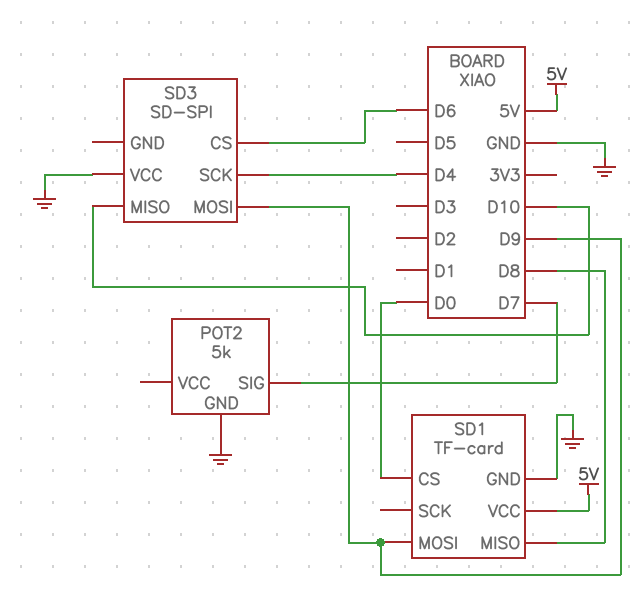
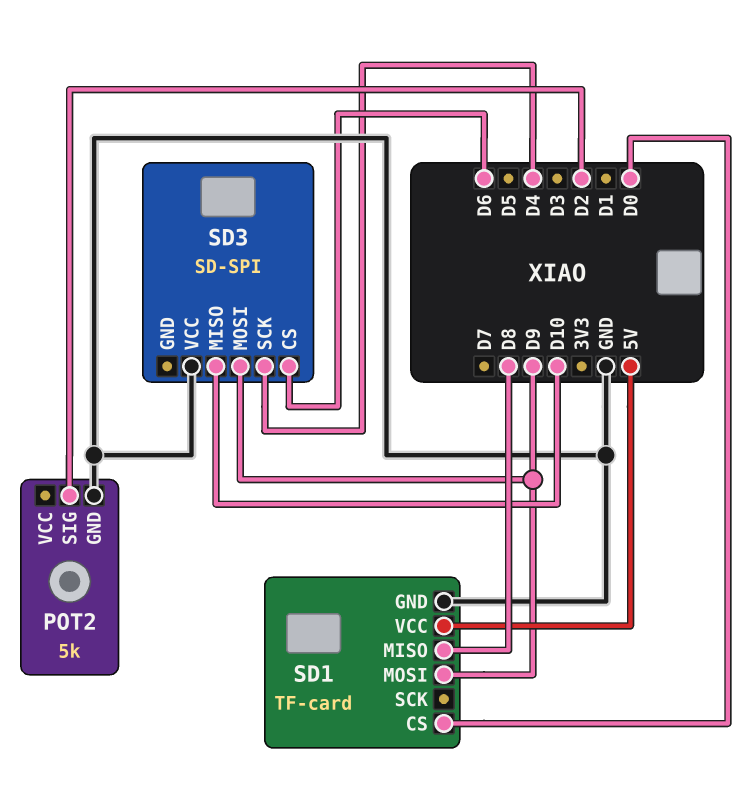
POT2 pin SIG: D7 -> D2

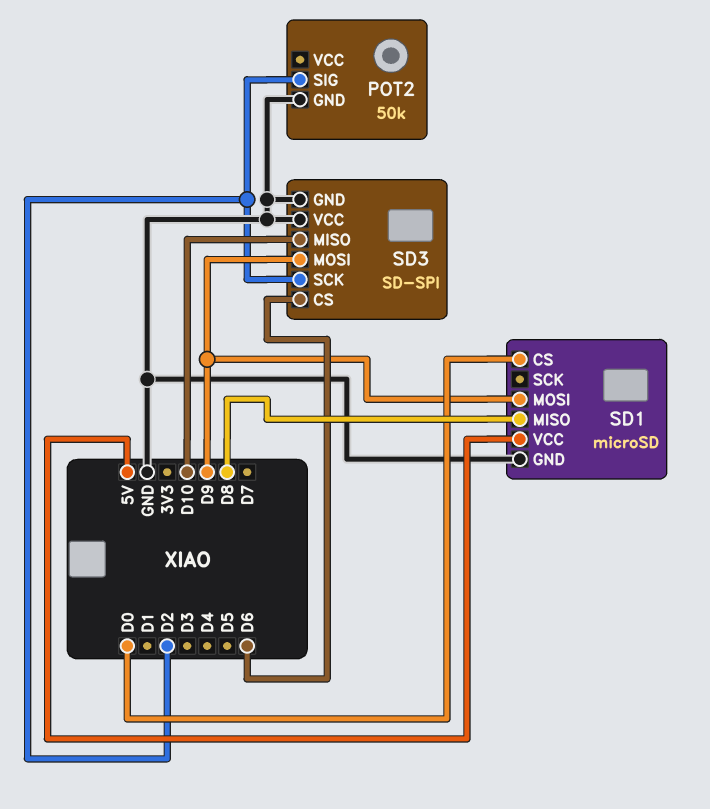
POT2: 5k -> 50k
SD1: TF-card -> microSD
SD3 pin GND: none -> GND
SD3 pin SCK: D4 -> D2

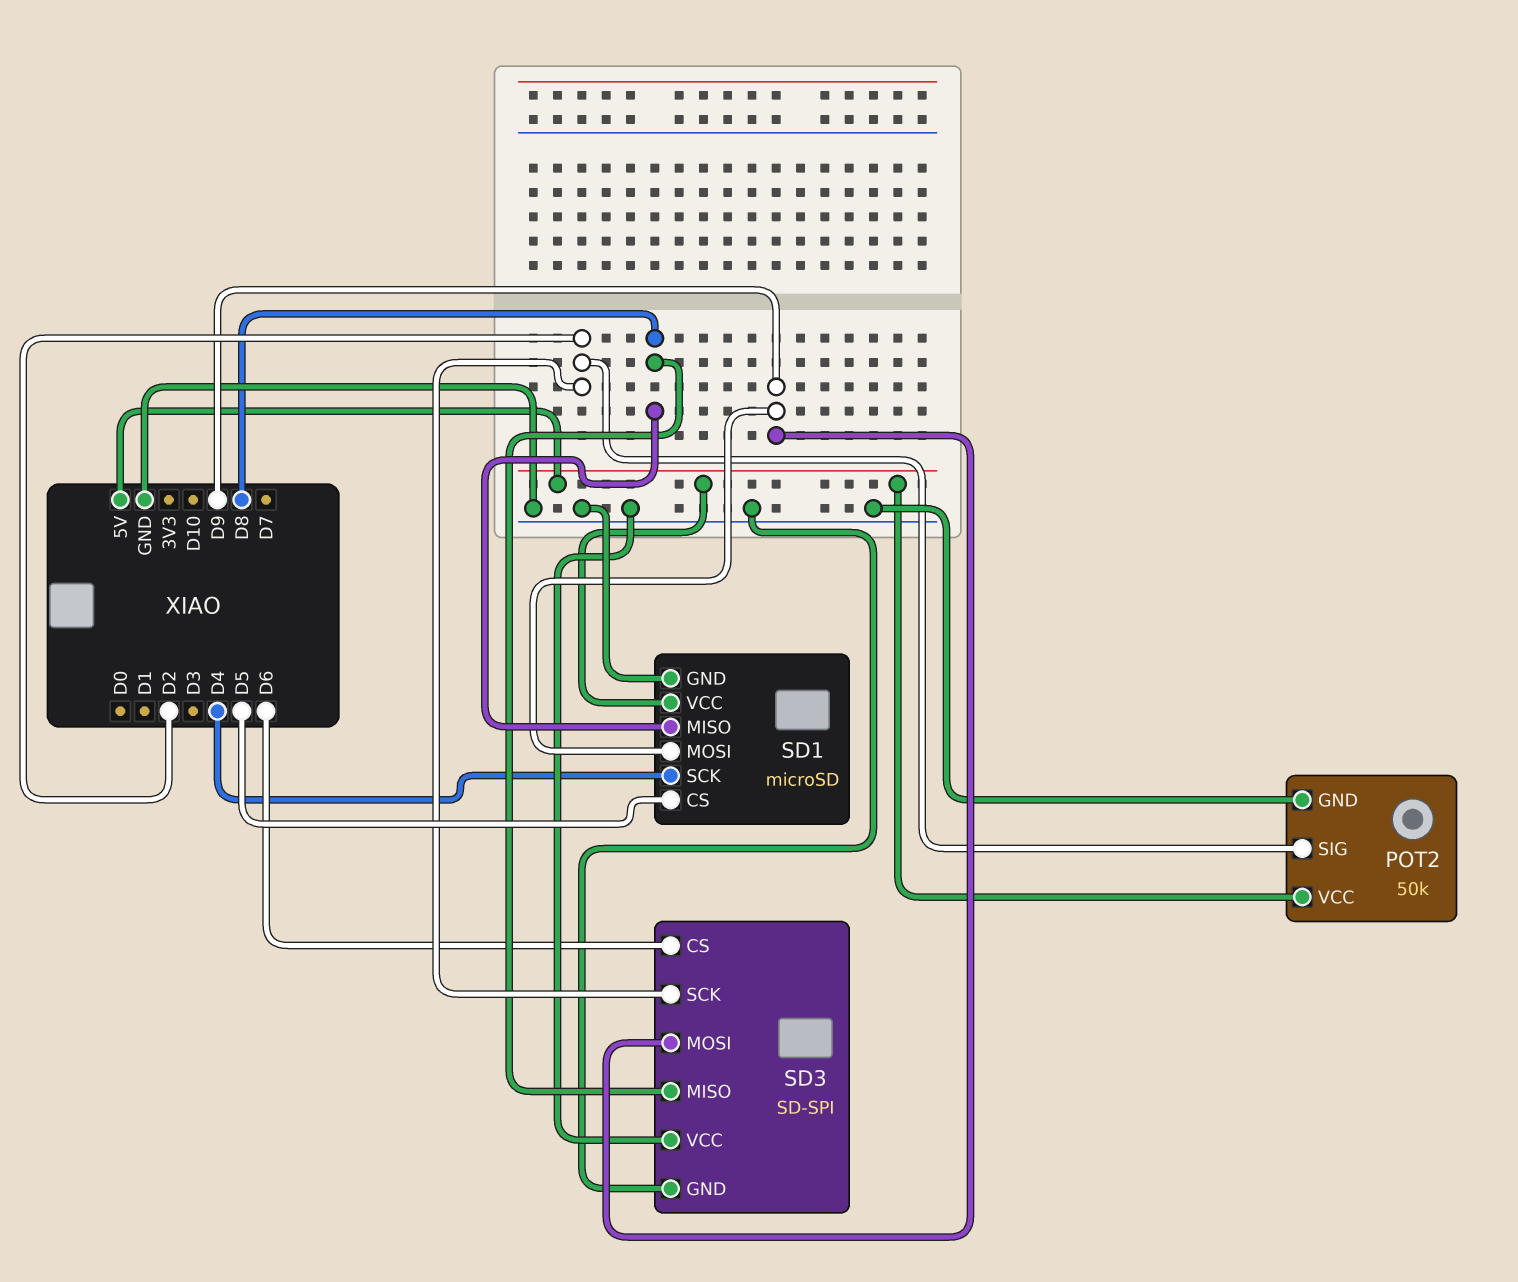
POT2 pin VCC: none -> 5V
SD1 pin CS: D0 -> D5
SD1 pin SCK: none -> D4
SD3 pin MISO: D10 -> D8

